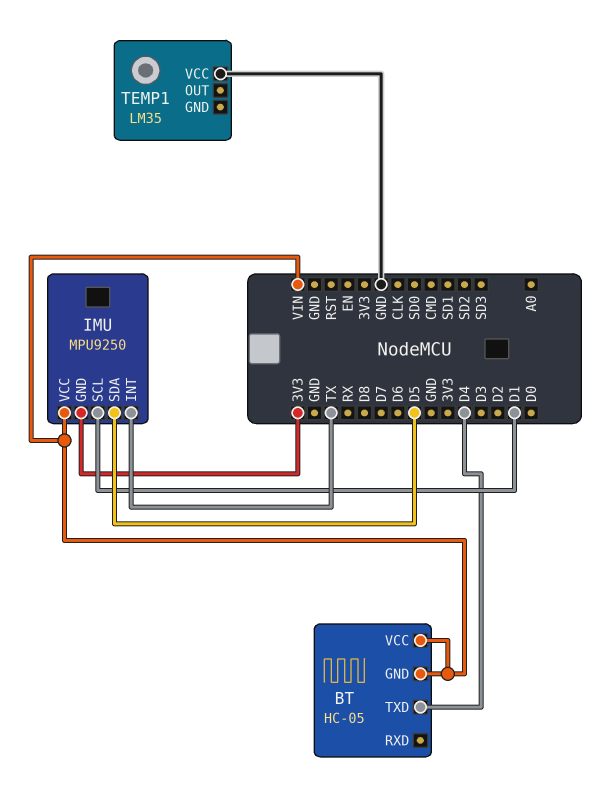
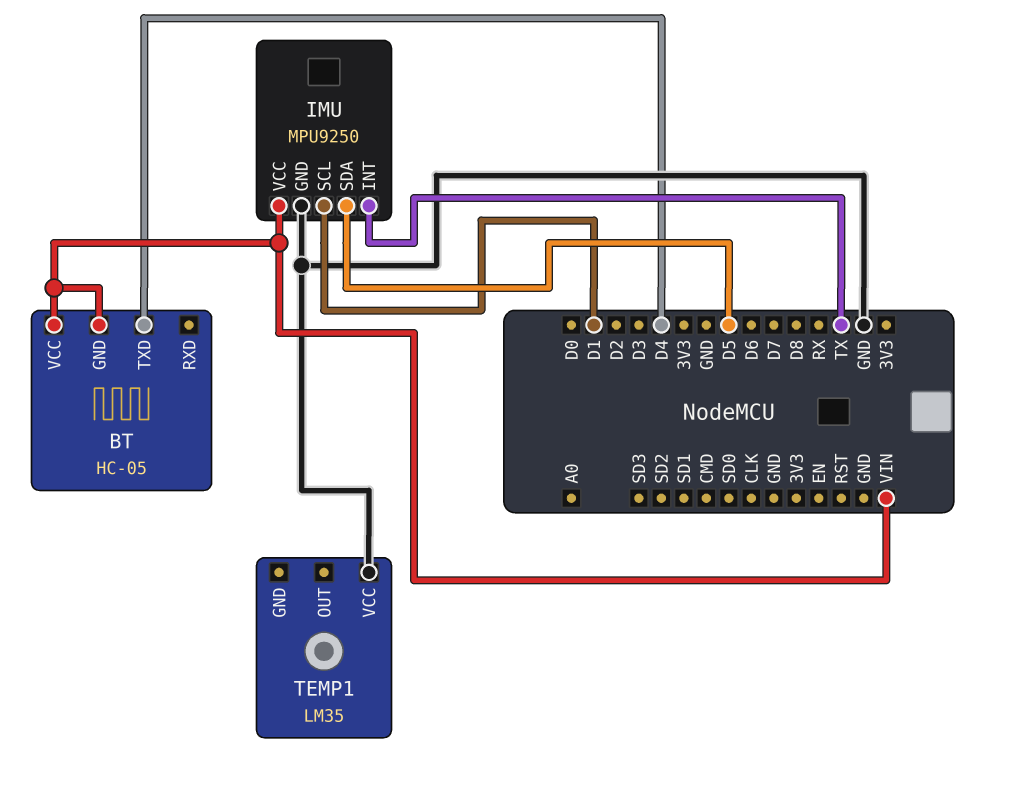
IMU pin GND: 3V3 -> GND

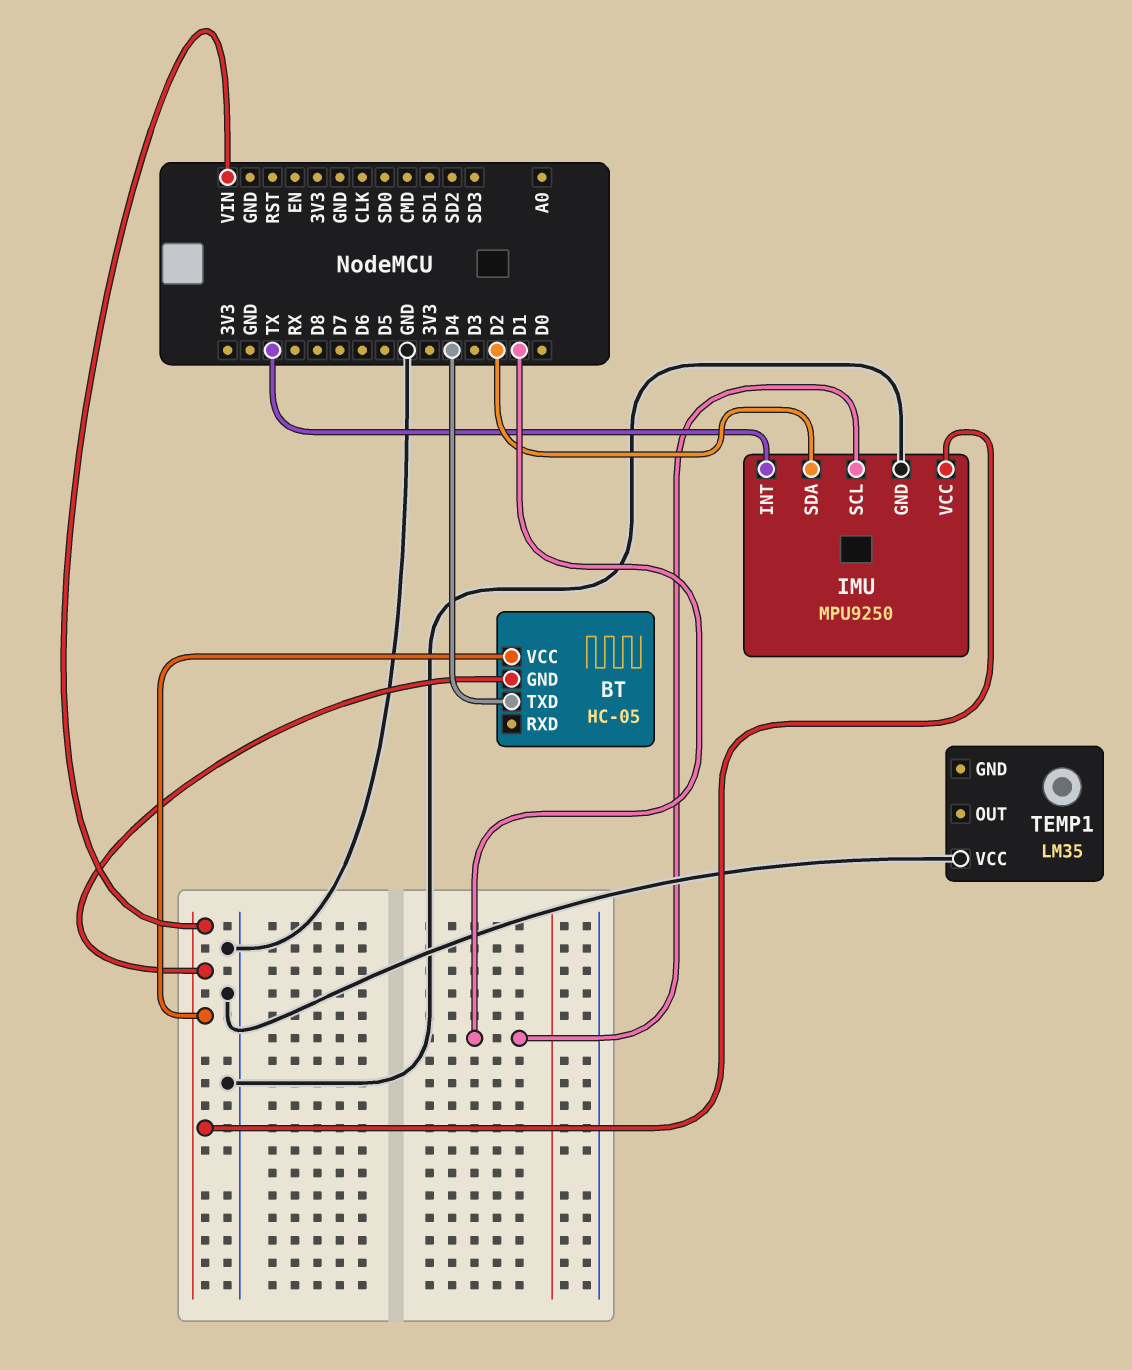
IMU pin SDA: D5 -> D2

